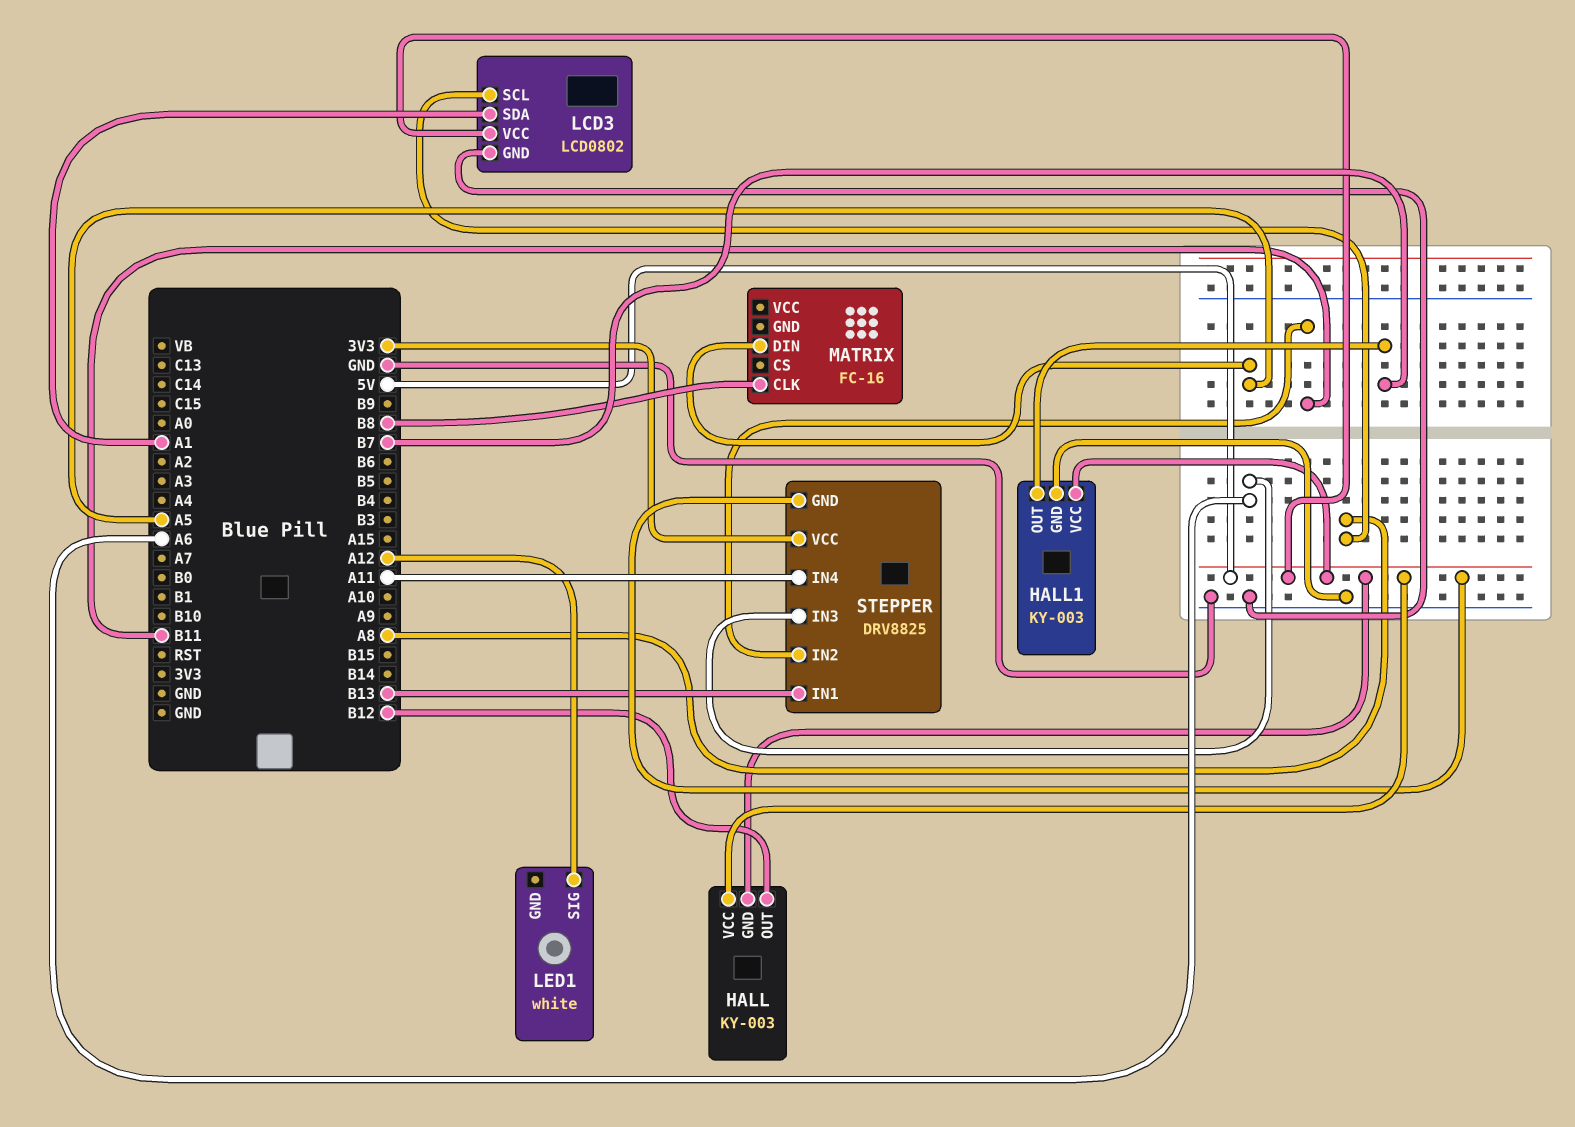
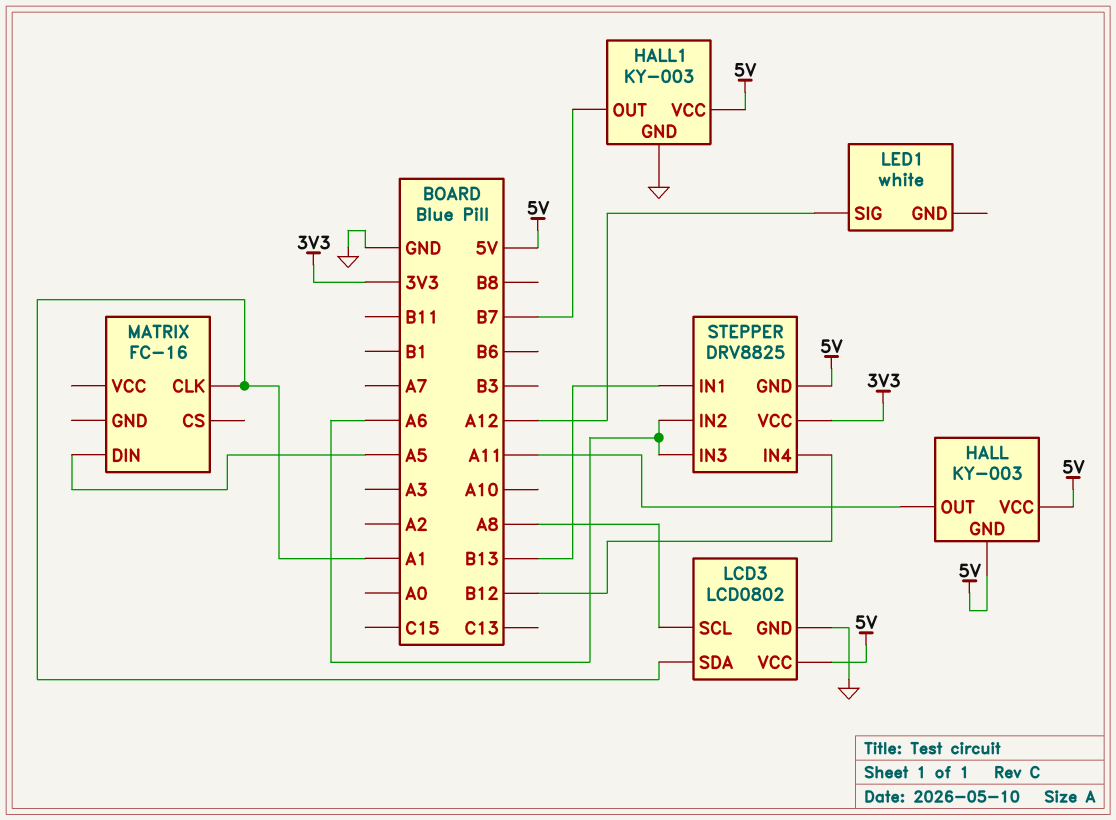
HALL pin OUT: B12 -> A11
MATRIX pin CLK: B8 -> A1
STEPPER pin IN2: B11 -> A6
STEPPER pin IN4: A11 -> B12

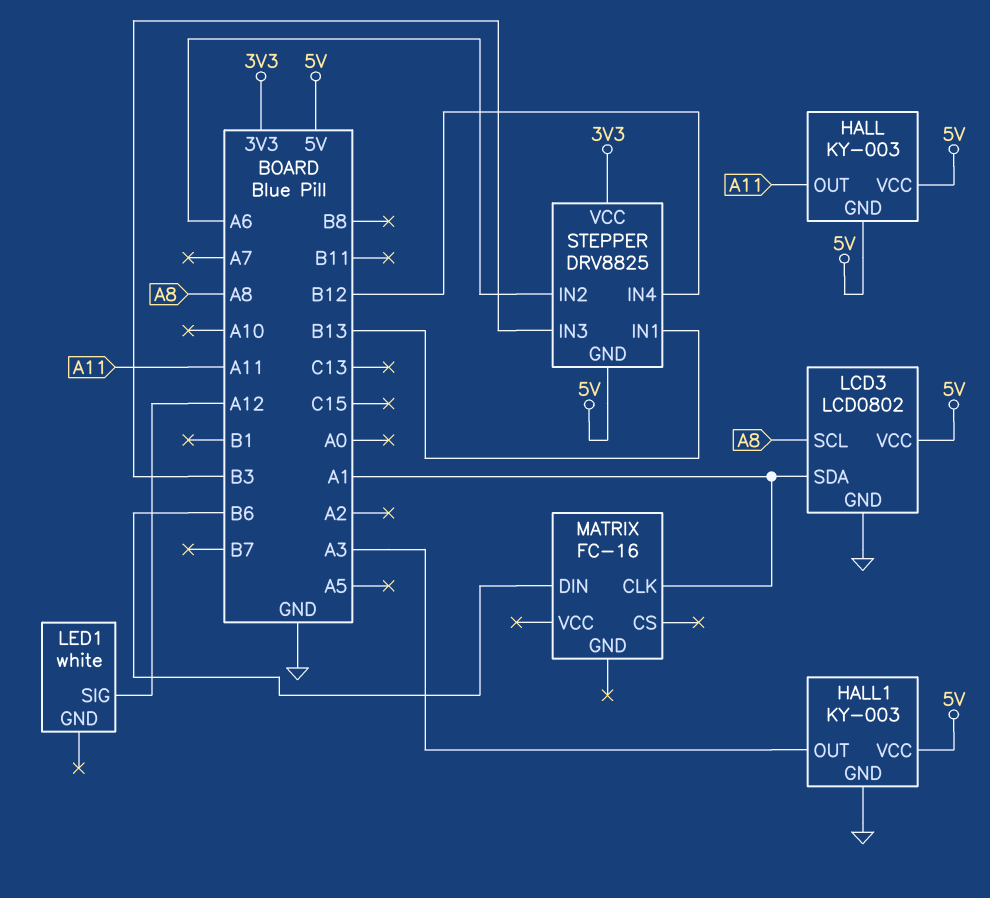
HALL1 pin OUT: B7 -> A3
MATRIX pin DIN: A5 -> B6
STEPPER pin IN3: A6 -> B3

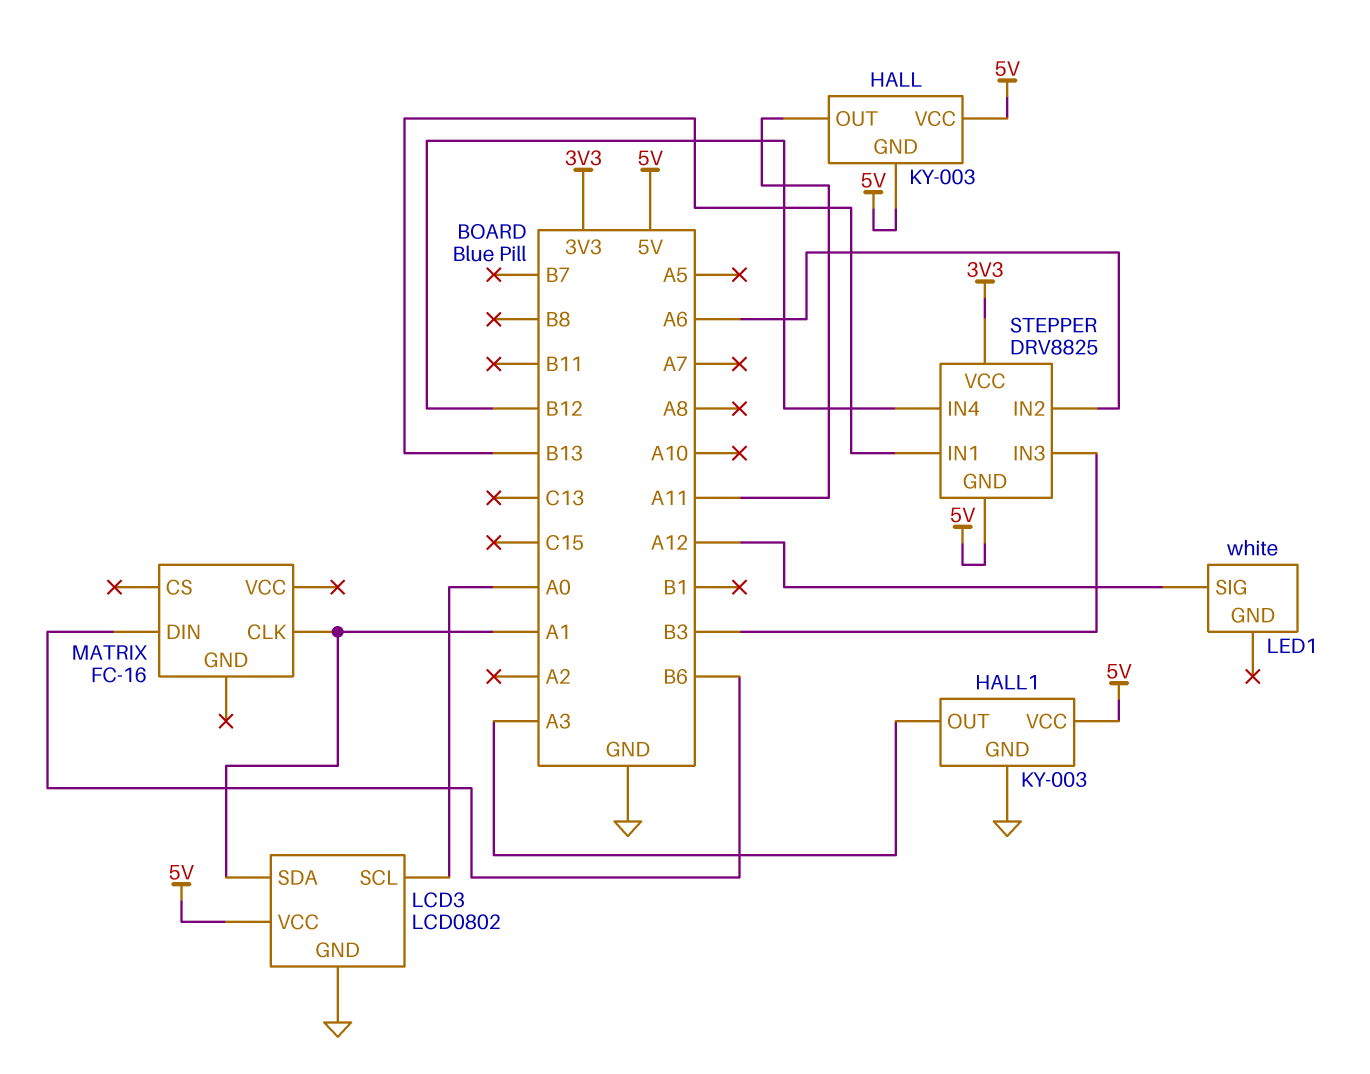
LCD3 pin SCL: A8 -> A0

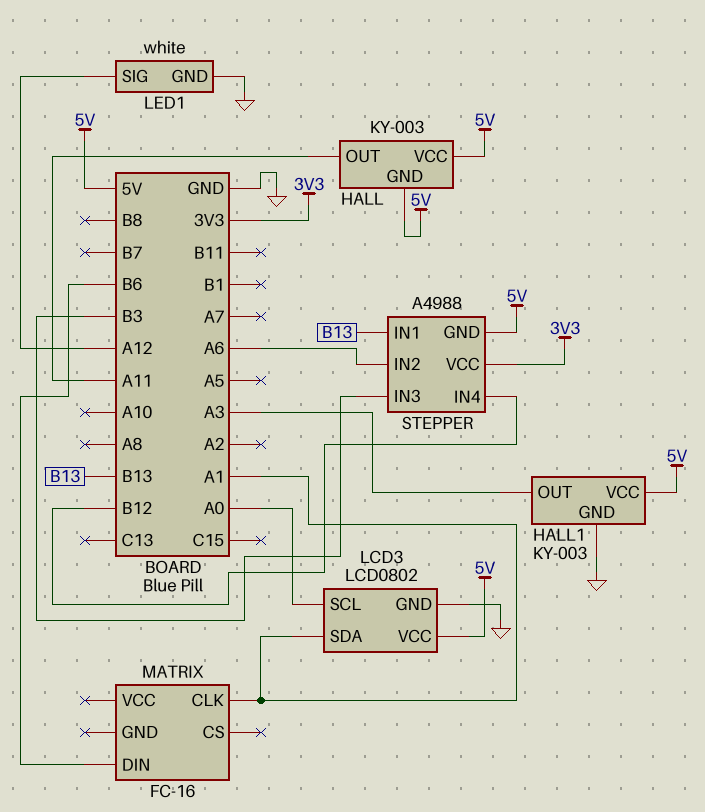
LED1 pin GND: none -> GND
STEPPER: DRV8825 -> A4988

